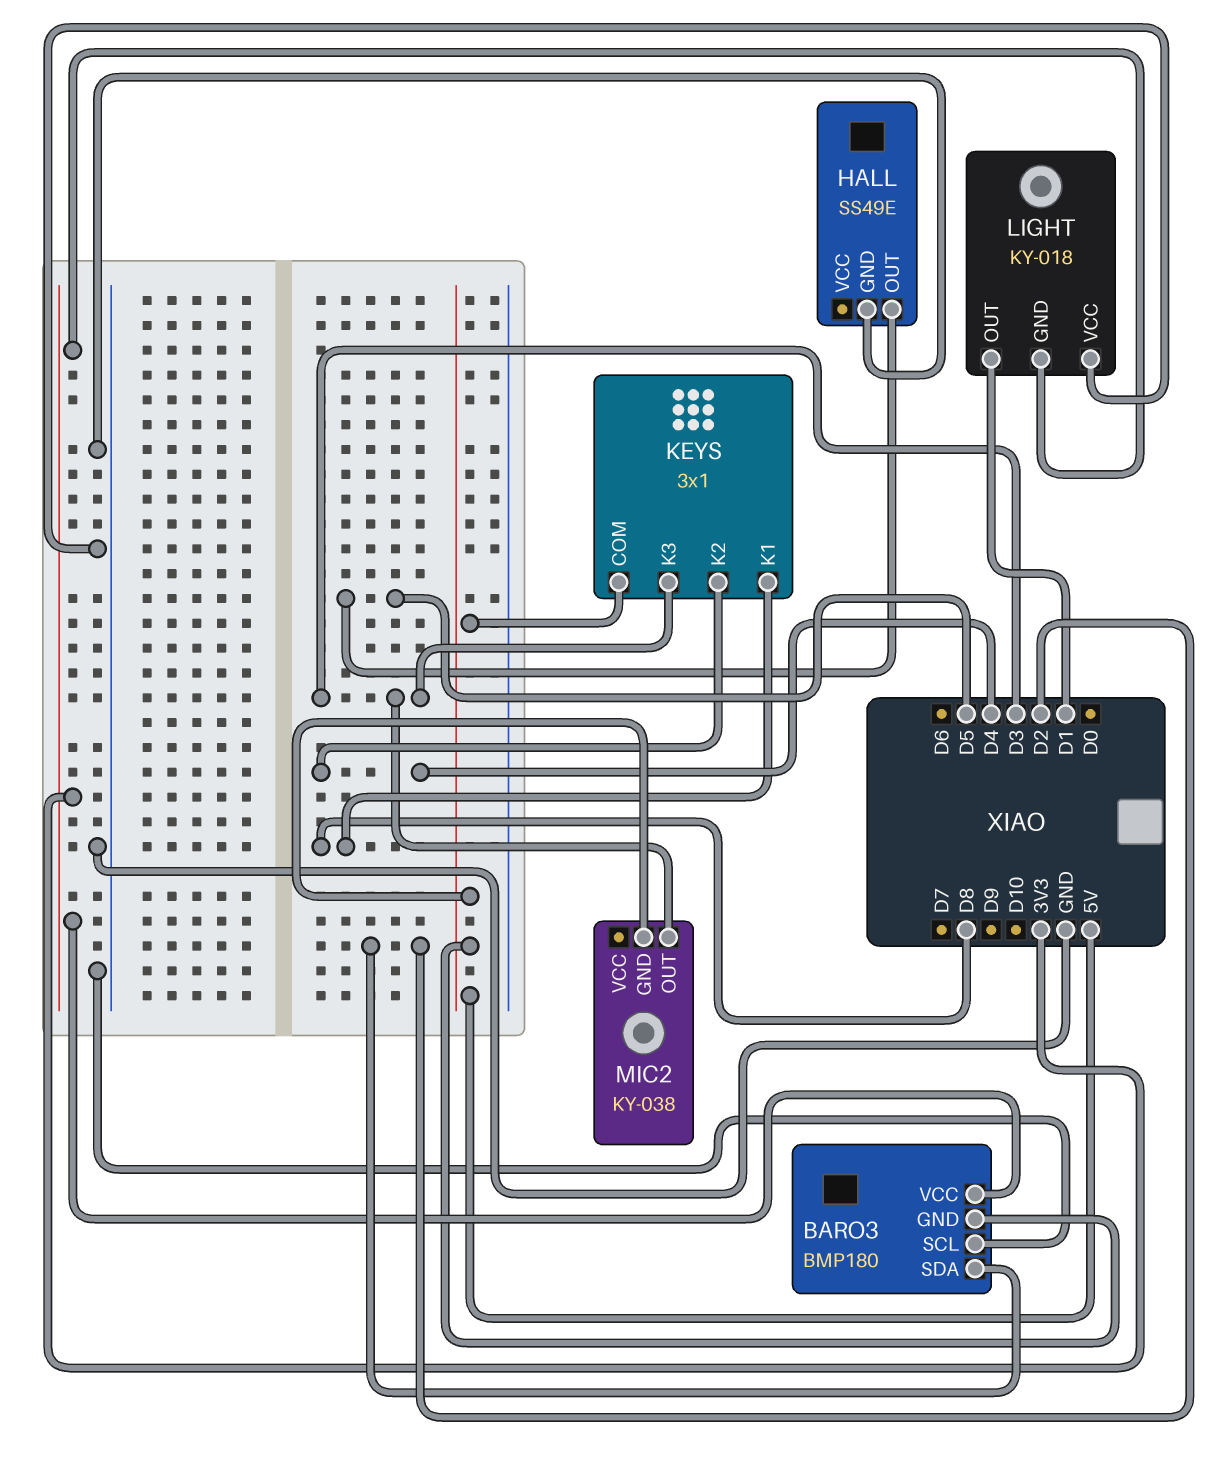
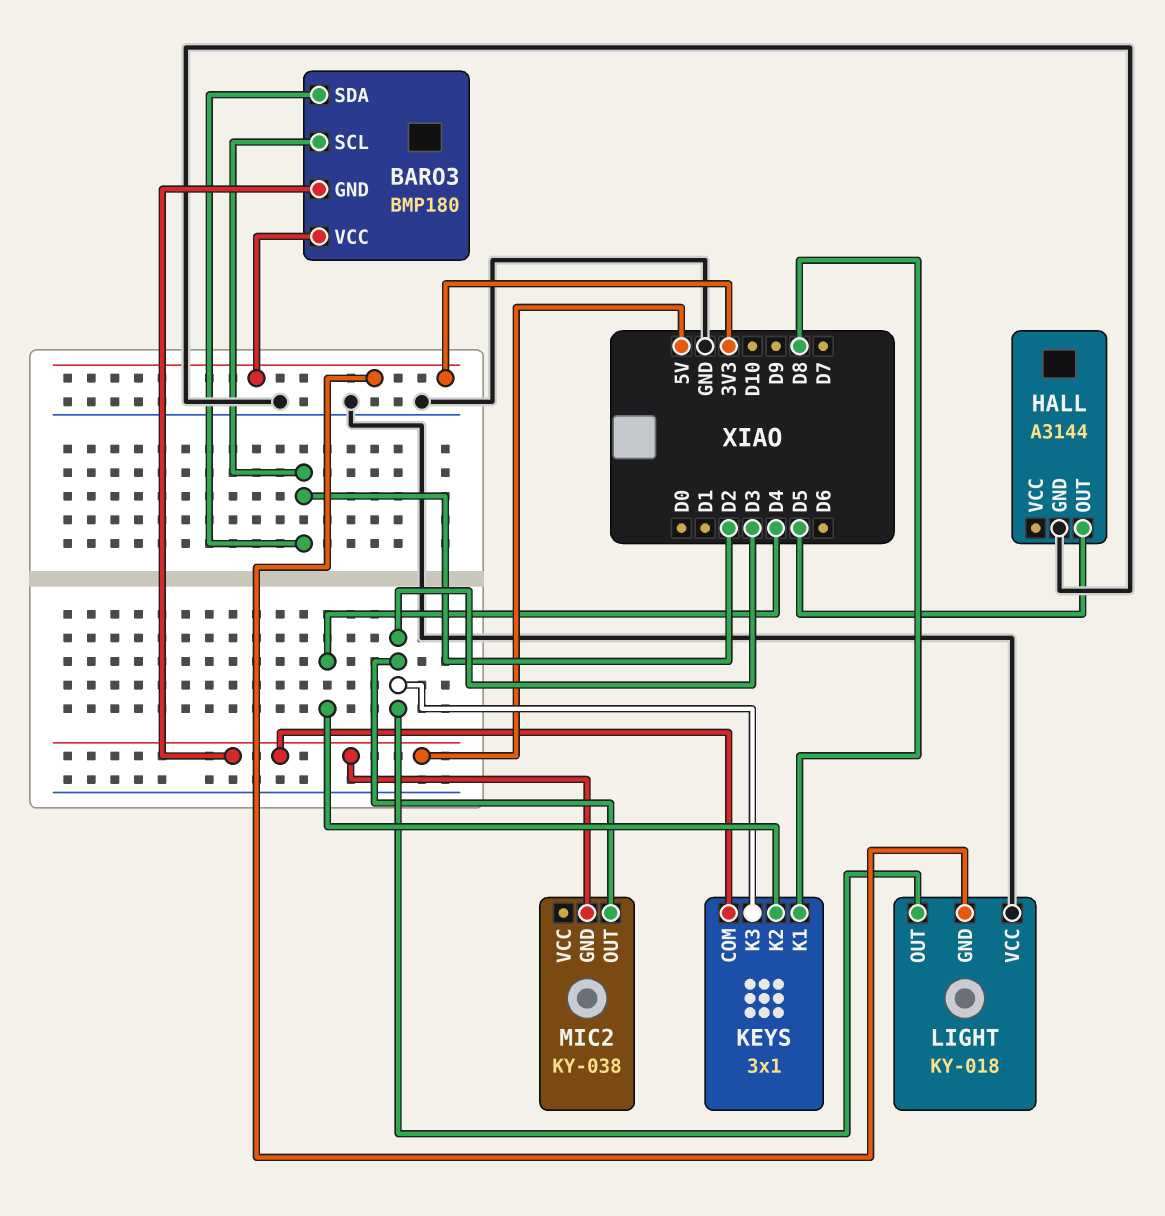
BARO3 pin SCL: GND -> D2
HALL: SS49E -> A3144
LIGHT pin OUT: D1 -> D3

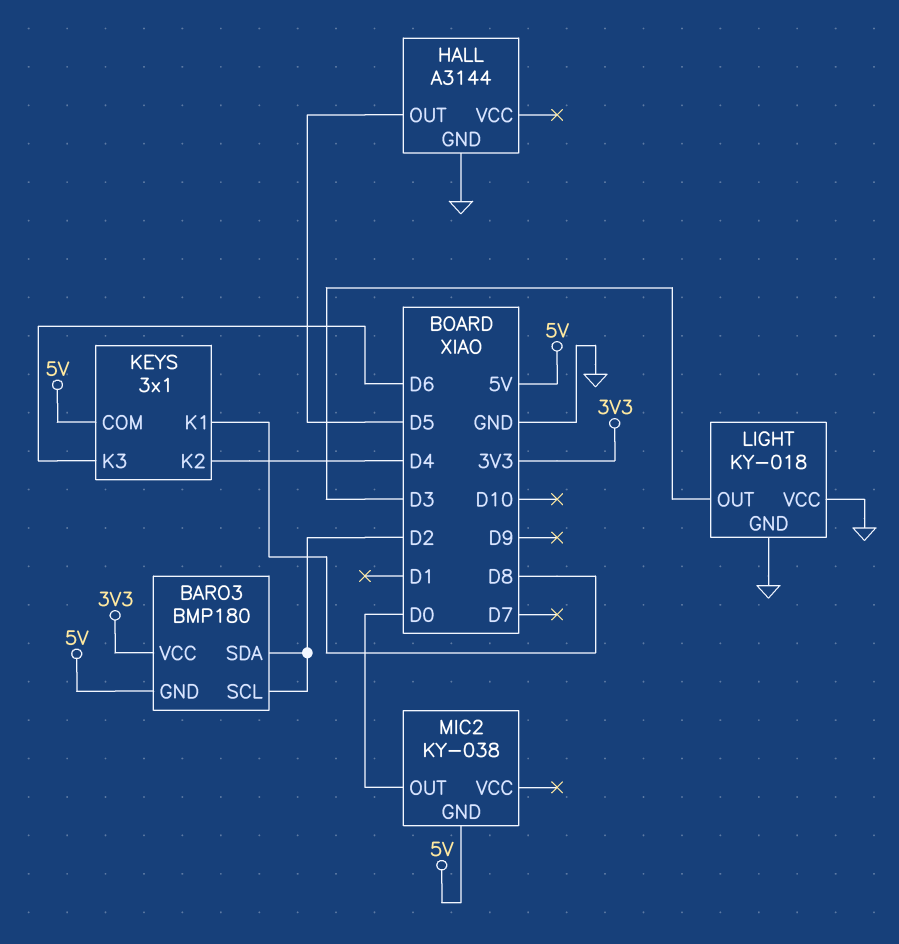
KEYS pin K3: D3 -> D6
LIGHT pin GND: 3V3 -> GND
MIC2 pin OUT: D3 -> D0

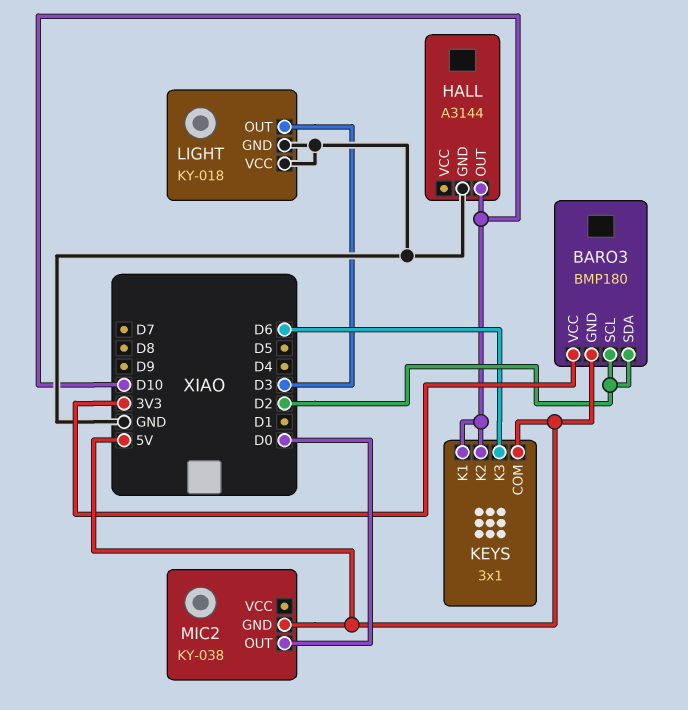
HALL pin OUT: D5 -> D10
KEYS pin K1: D8 -> D10
KEYS pin K2: D4 -> D10

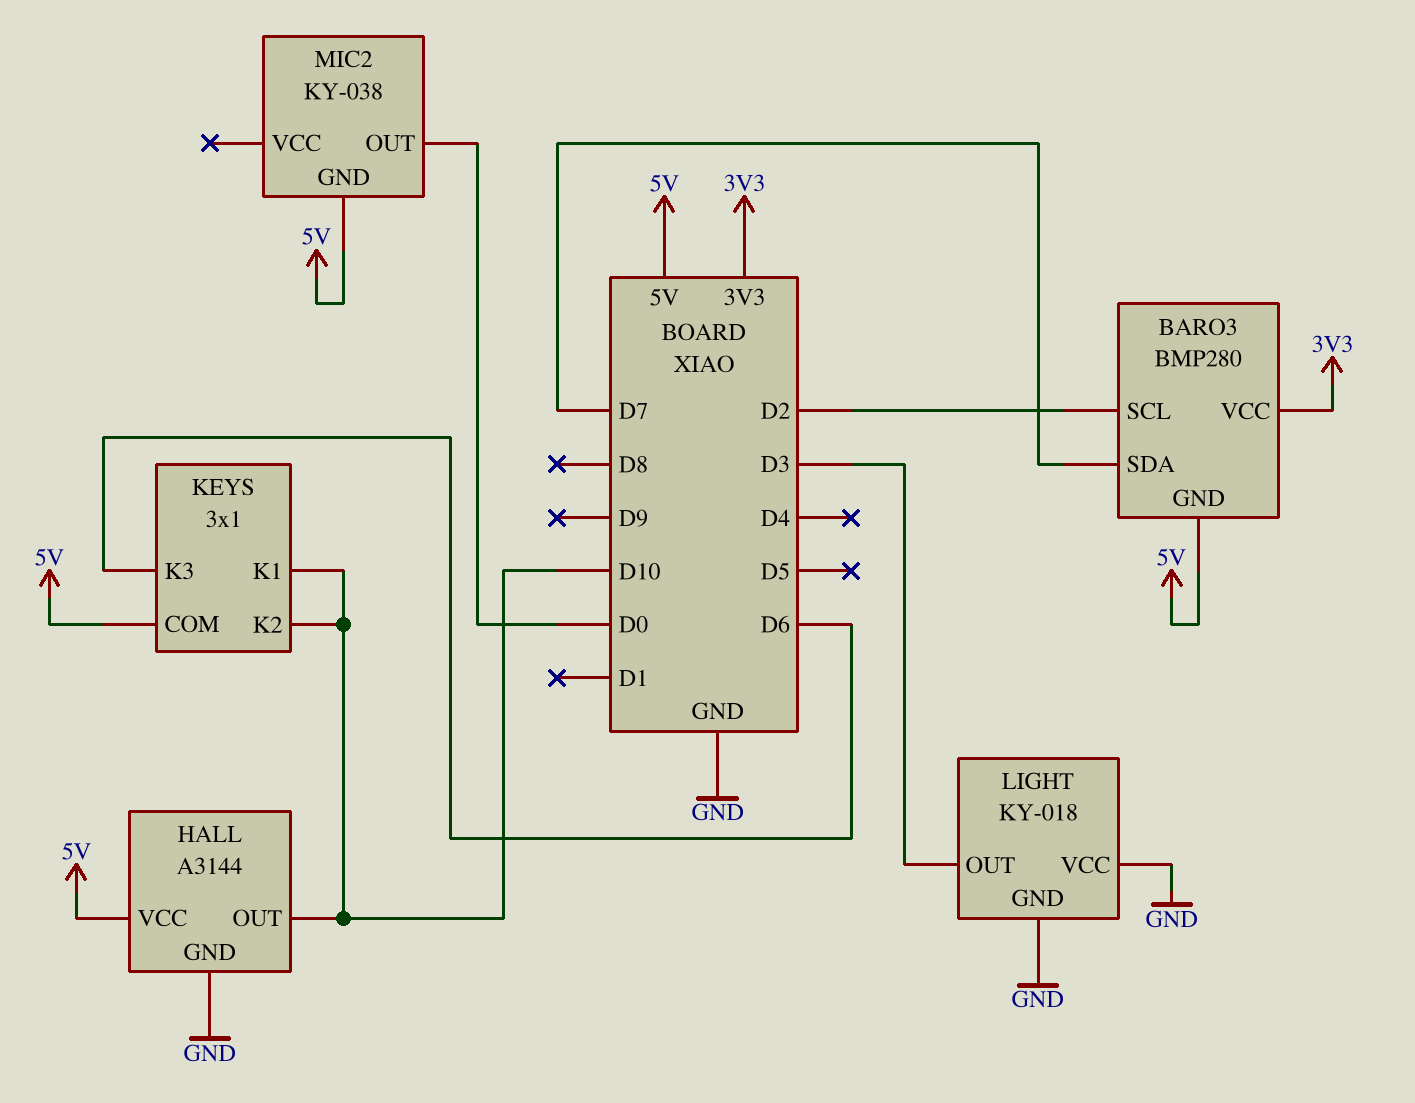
BARO3: BMP180 -> BMP280
BARO3 pin SDA: D2 -> D7
HALL pin VCC: none -> 5V

